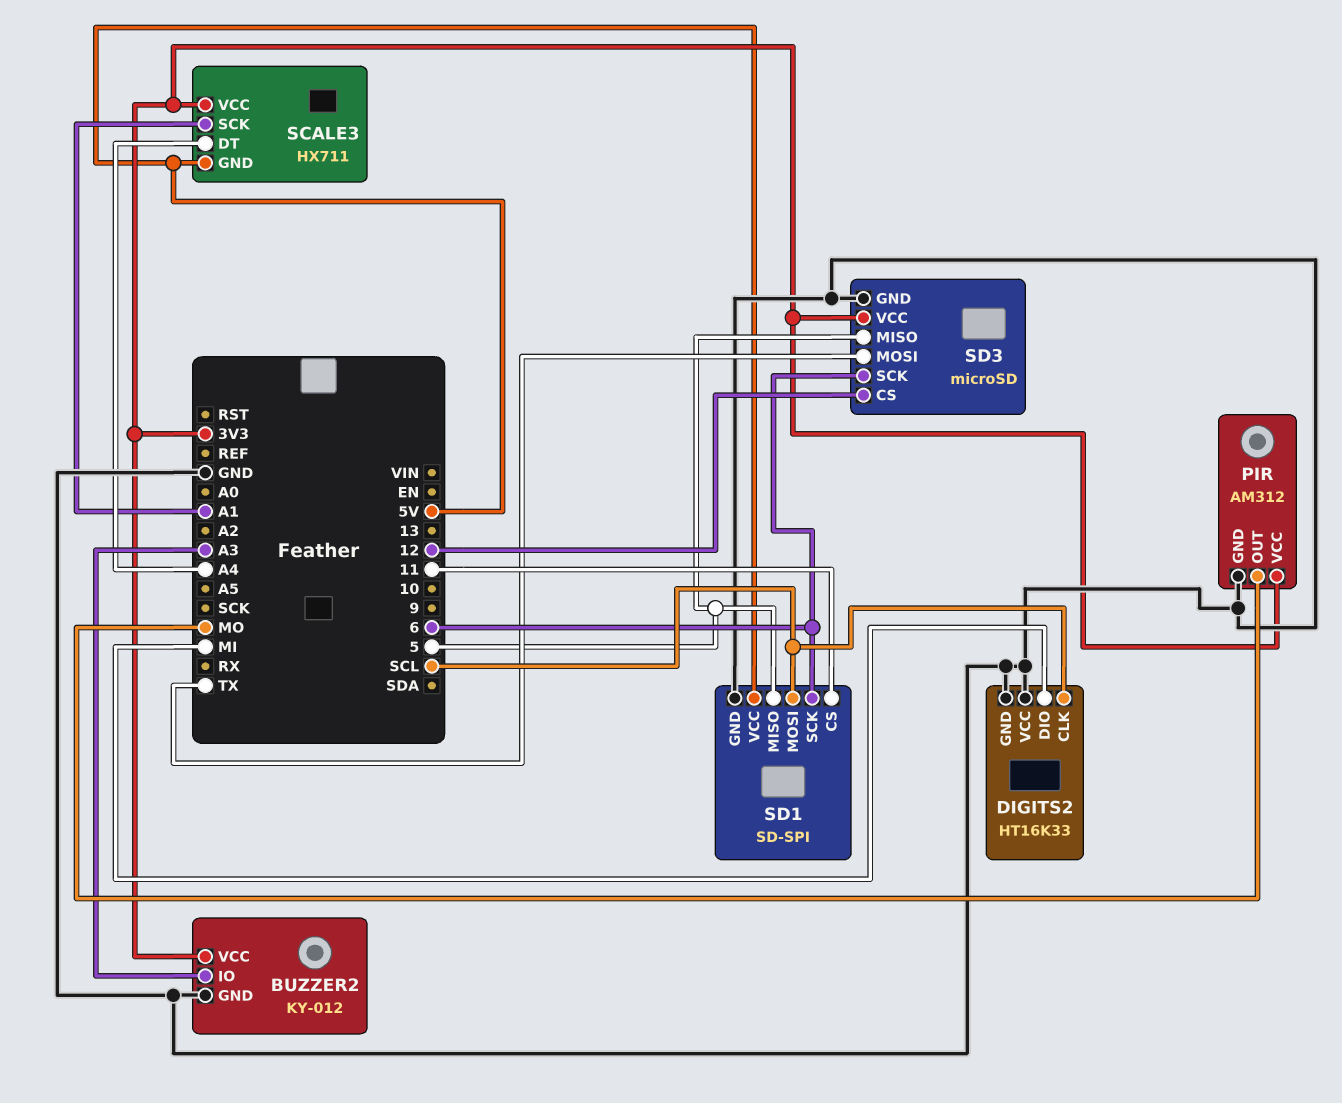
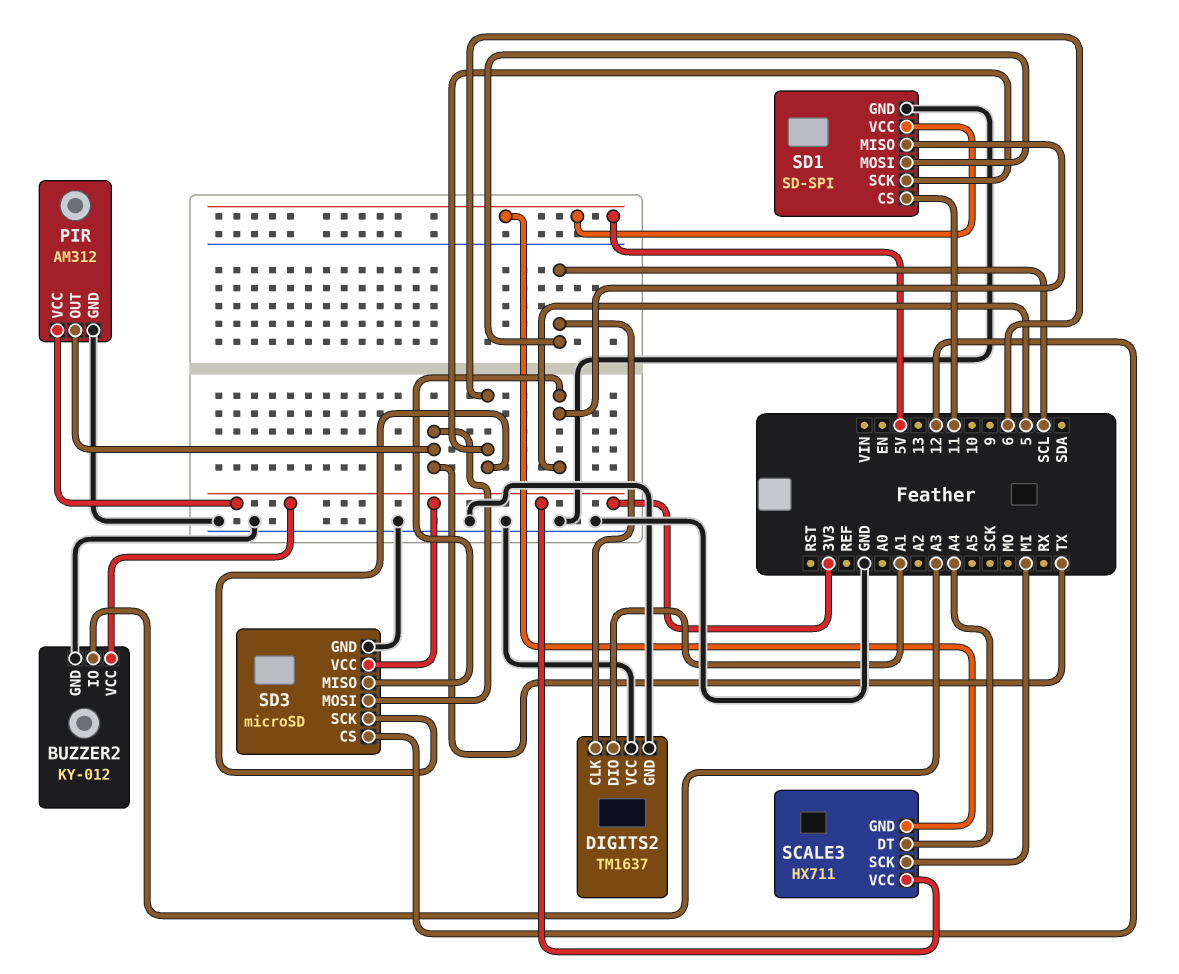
DIGITS2: HT16K33 -> TM1637
DIGITS2 pin DIO: MI -> A1
PIR pin OUT: MO -> TX
SCALE3 pin SCK: A1 -> MI

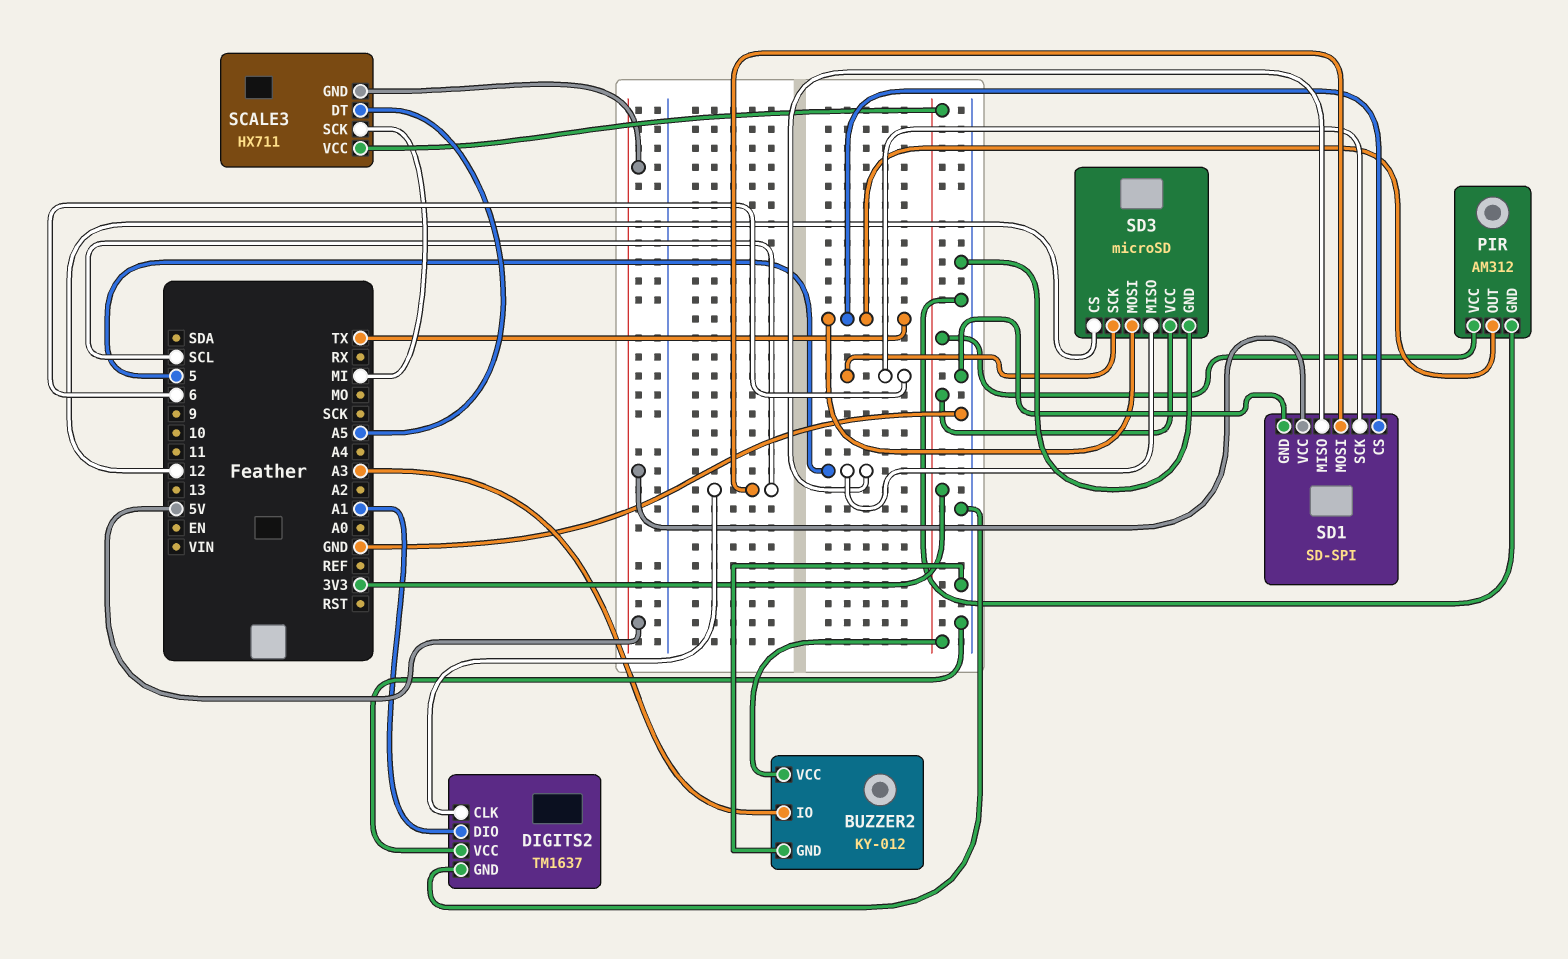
SCALE3 pin DT: A4 -> A5
SD1 pin CS: 11 -> TX

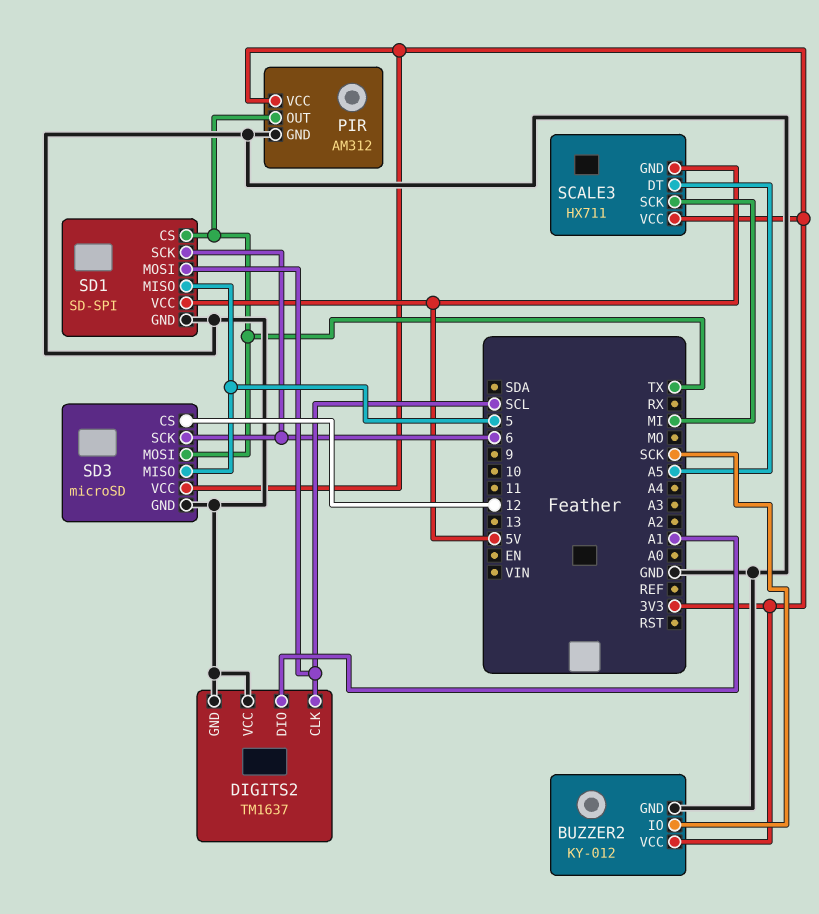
BUZZER2 pin IO: A3 -> SCK

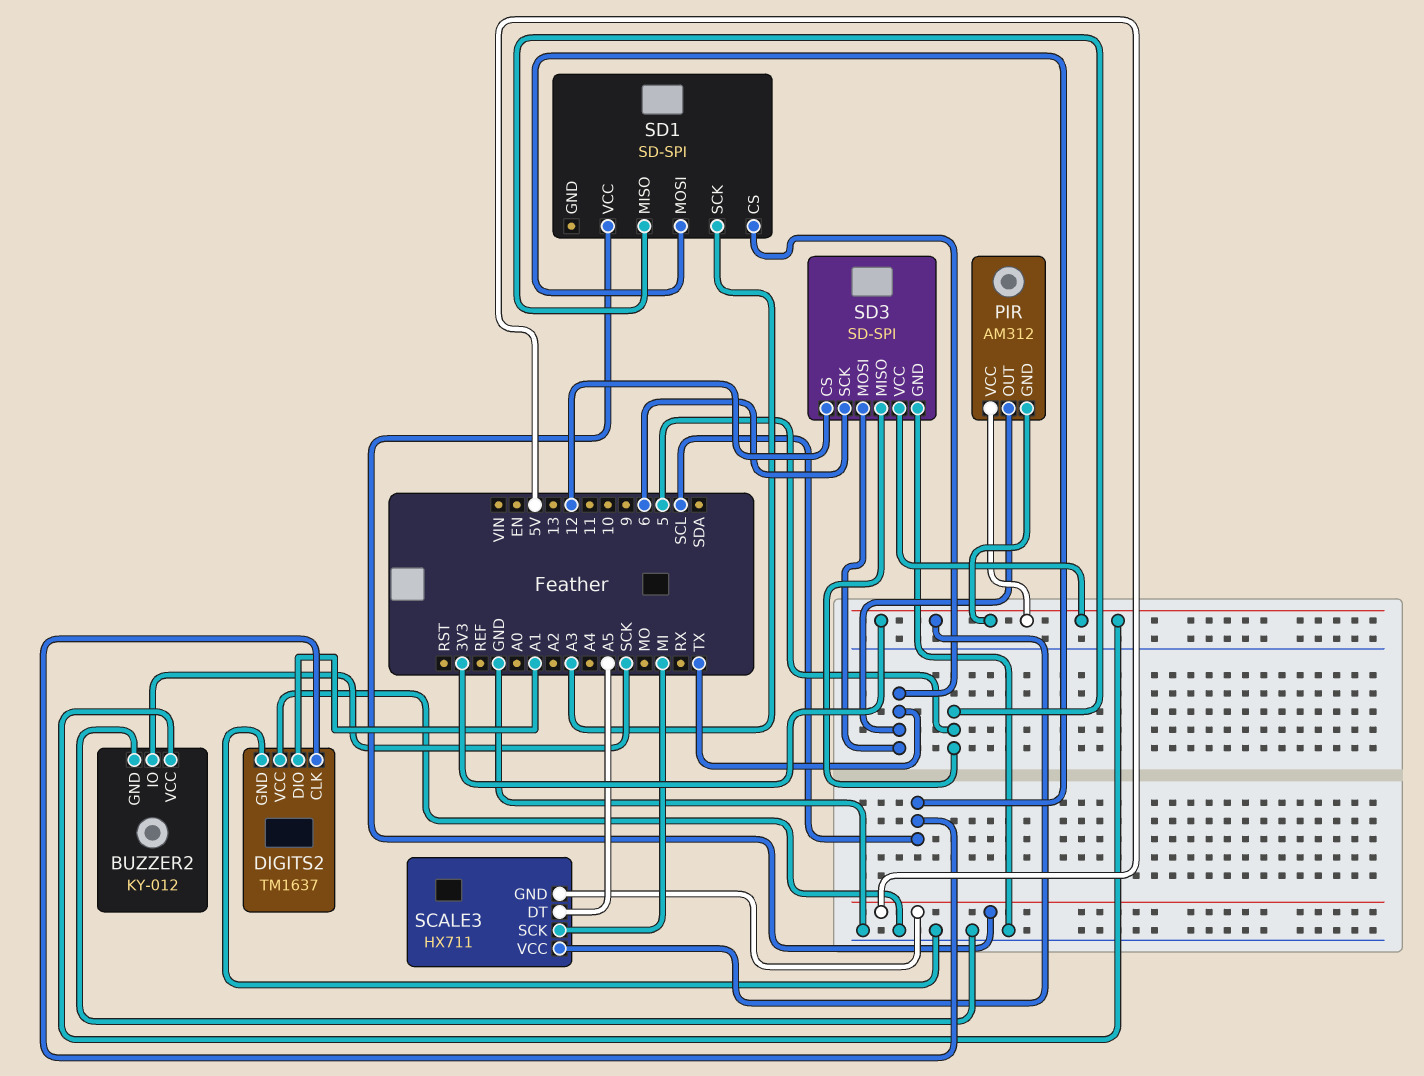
PIR pin GND: GND -> 3V3
SD1 pin GND: GND -> none
SD1 pin SCK: 6 -> A3
SD3: microSD -> SD-SPI

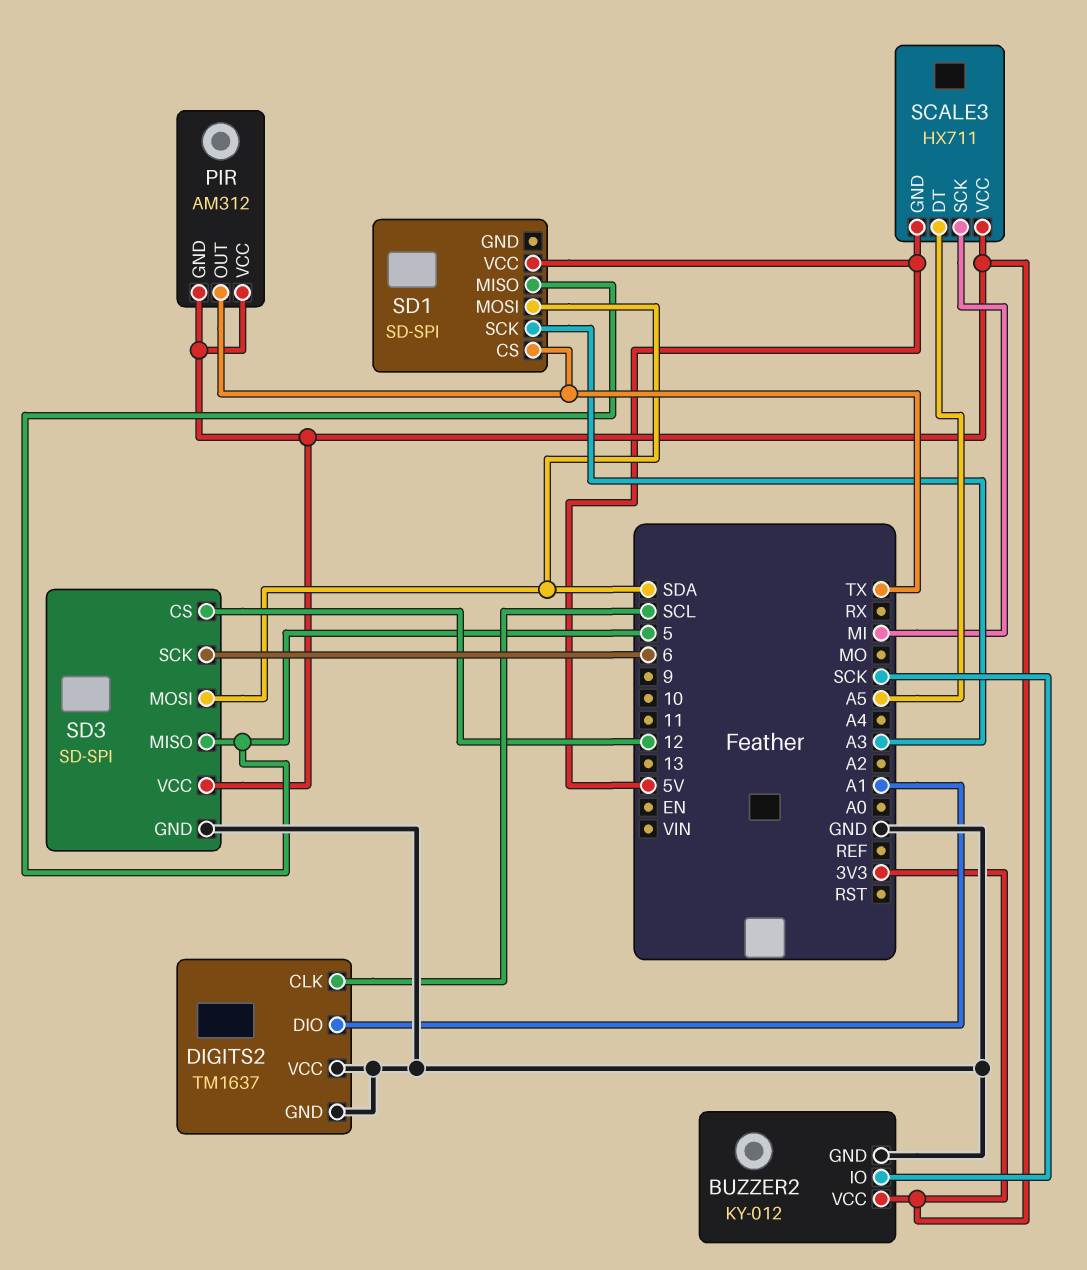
SD1 pin MOSI: SCL -> SDA
SD3 pin MOSI: TX -> SDA

